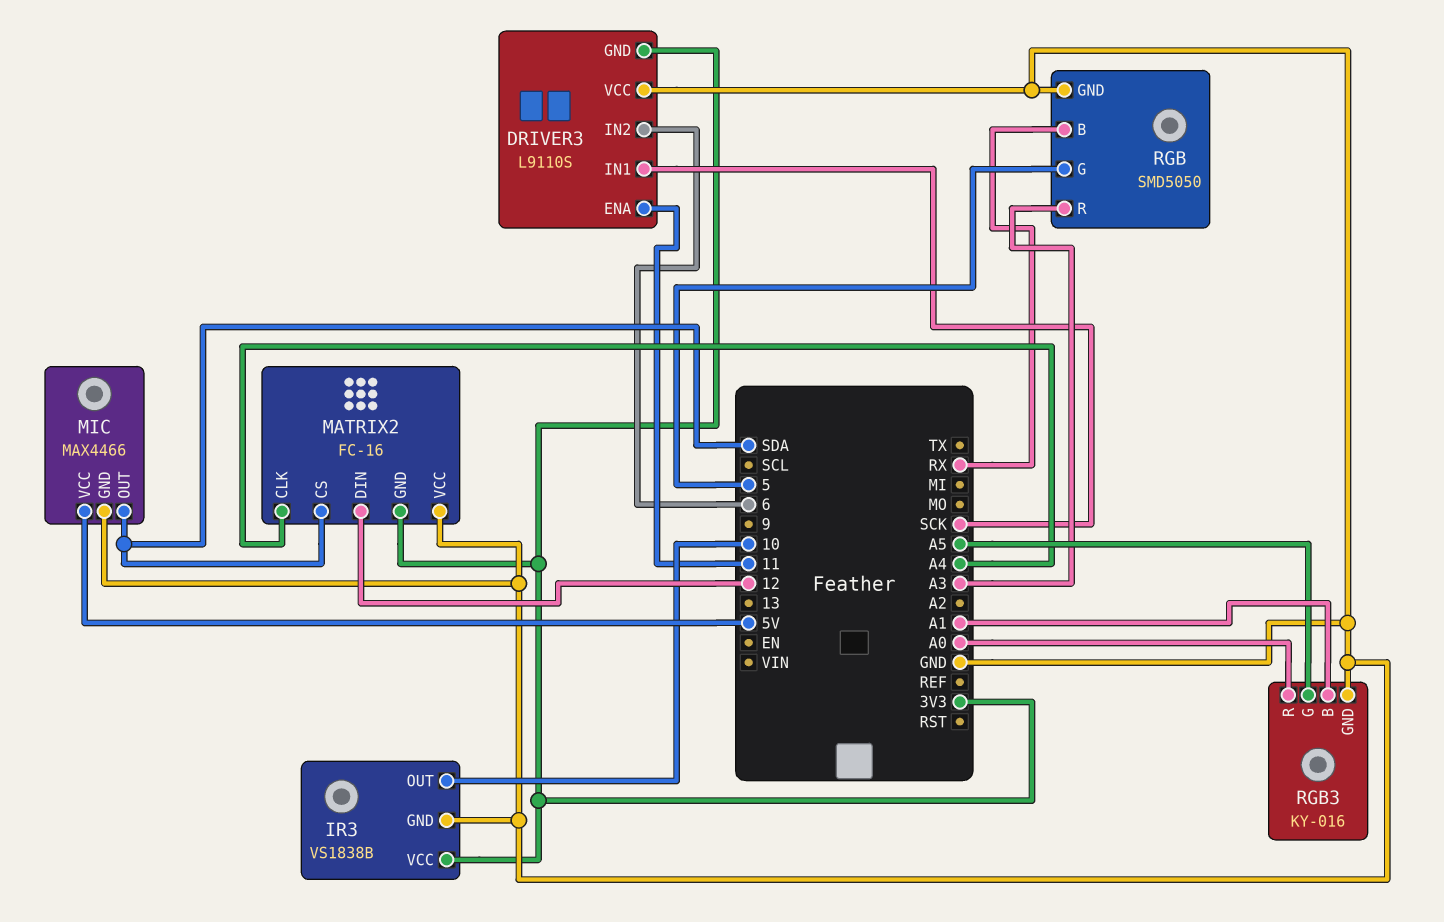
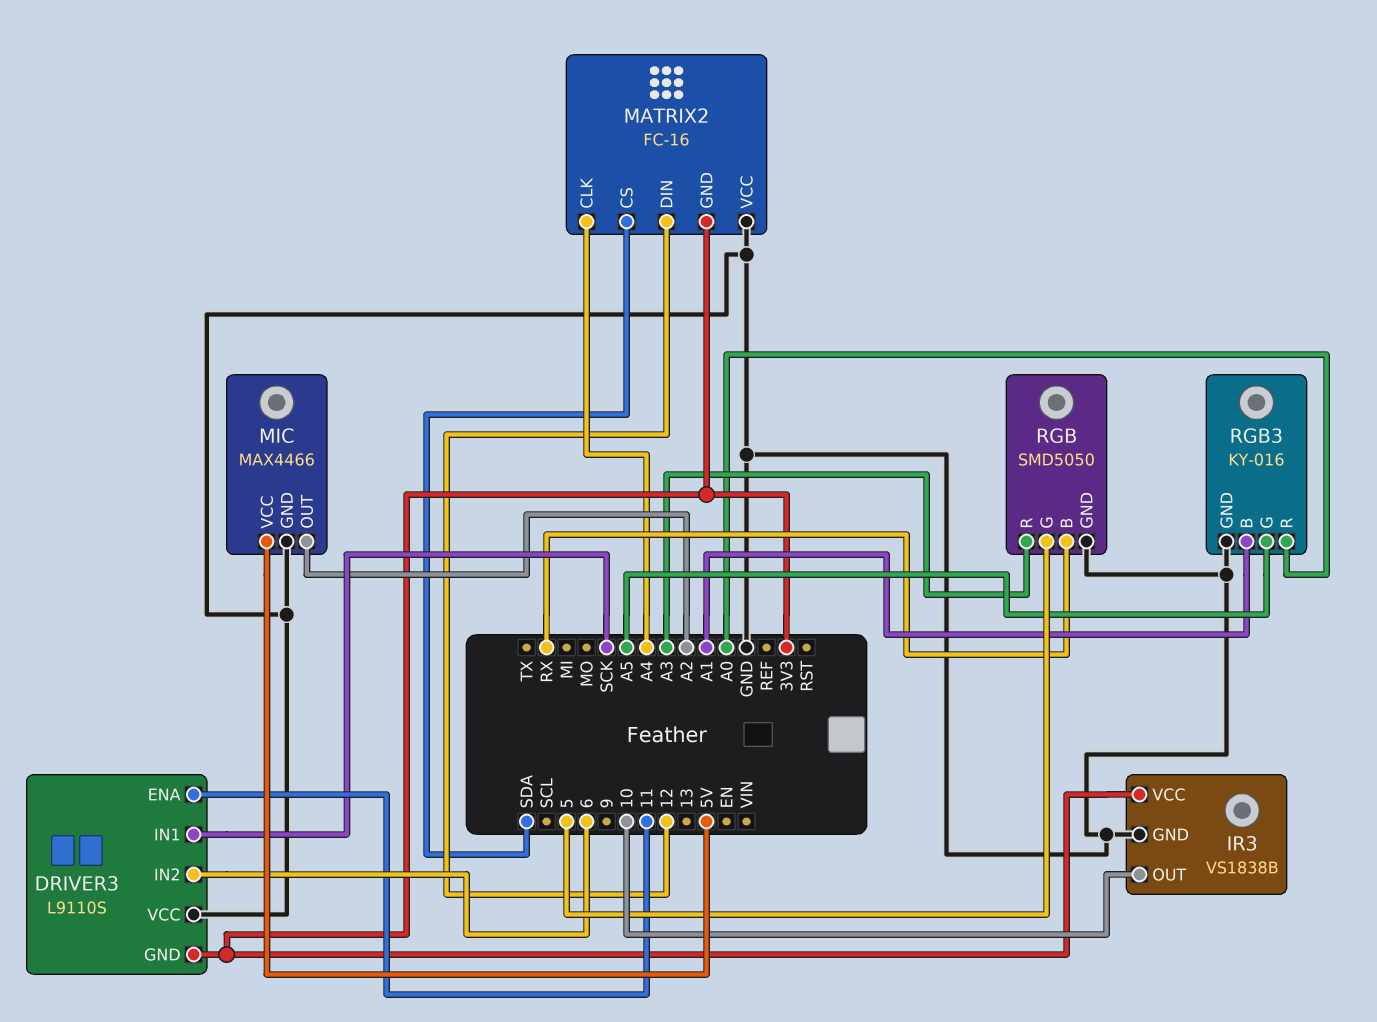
MIC pin OUT: SDA -> A2

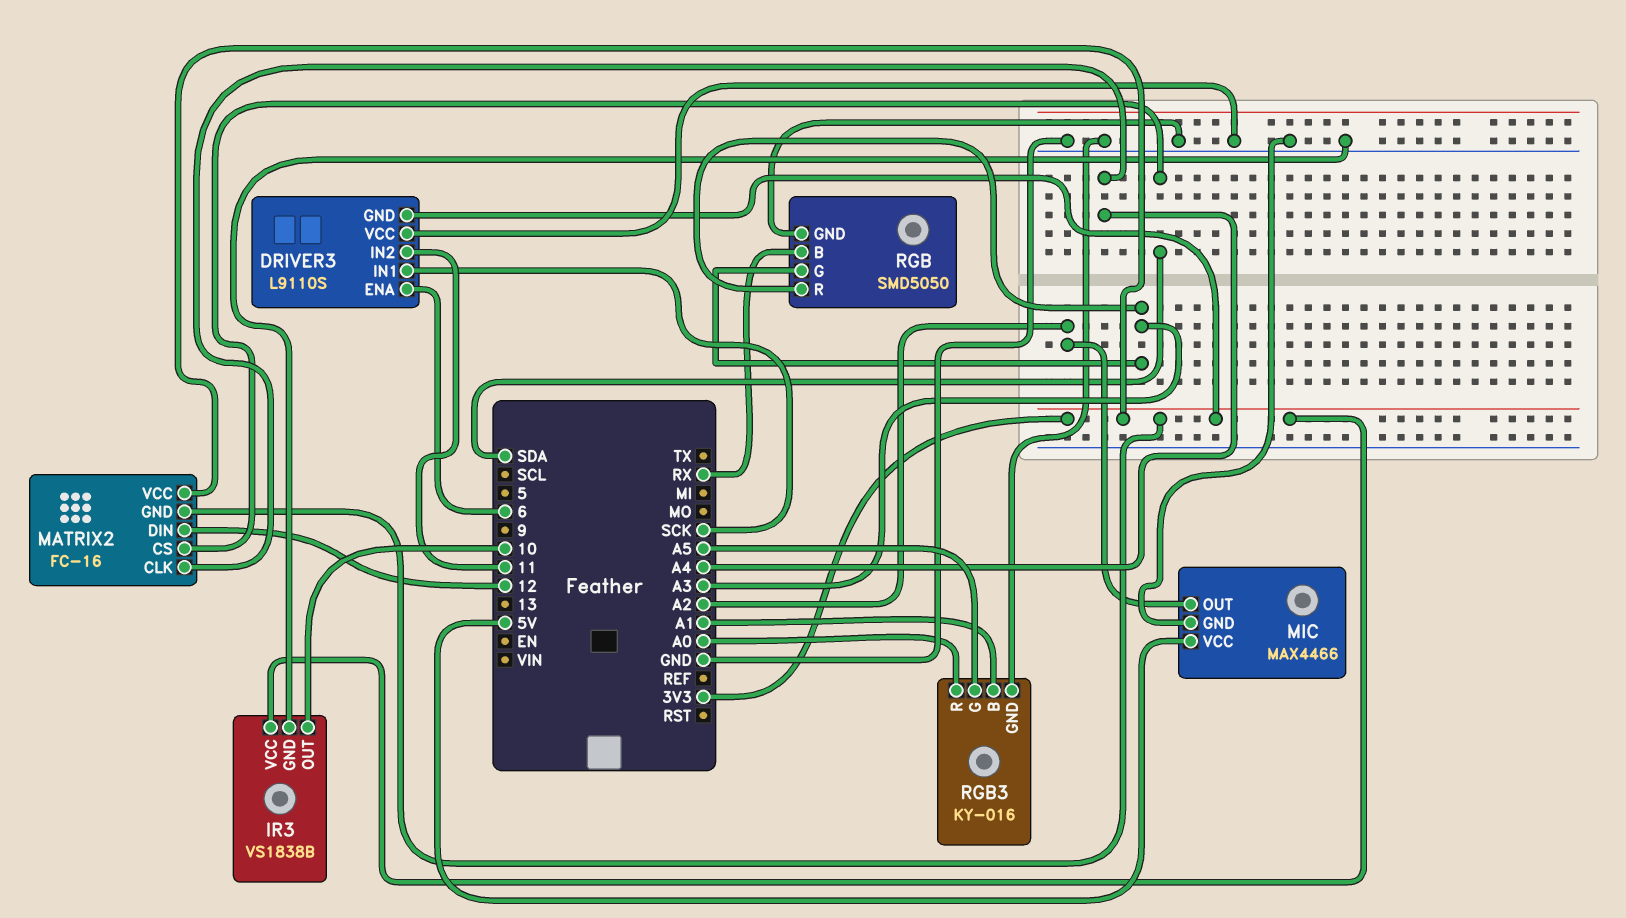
DRIVER3 pin ENA: 11 -> 6
DRIVER3 pin IN2: 6 -> 11
MATRIX2 pin VCC: GND -> 3V3
RGB pin G: 5 -> A3

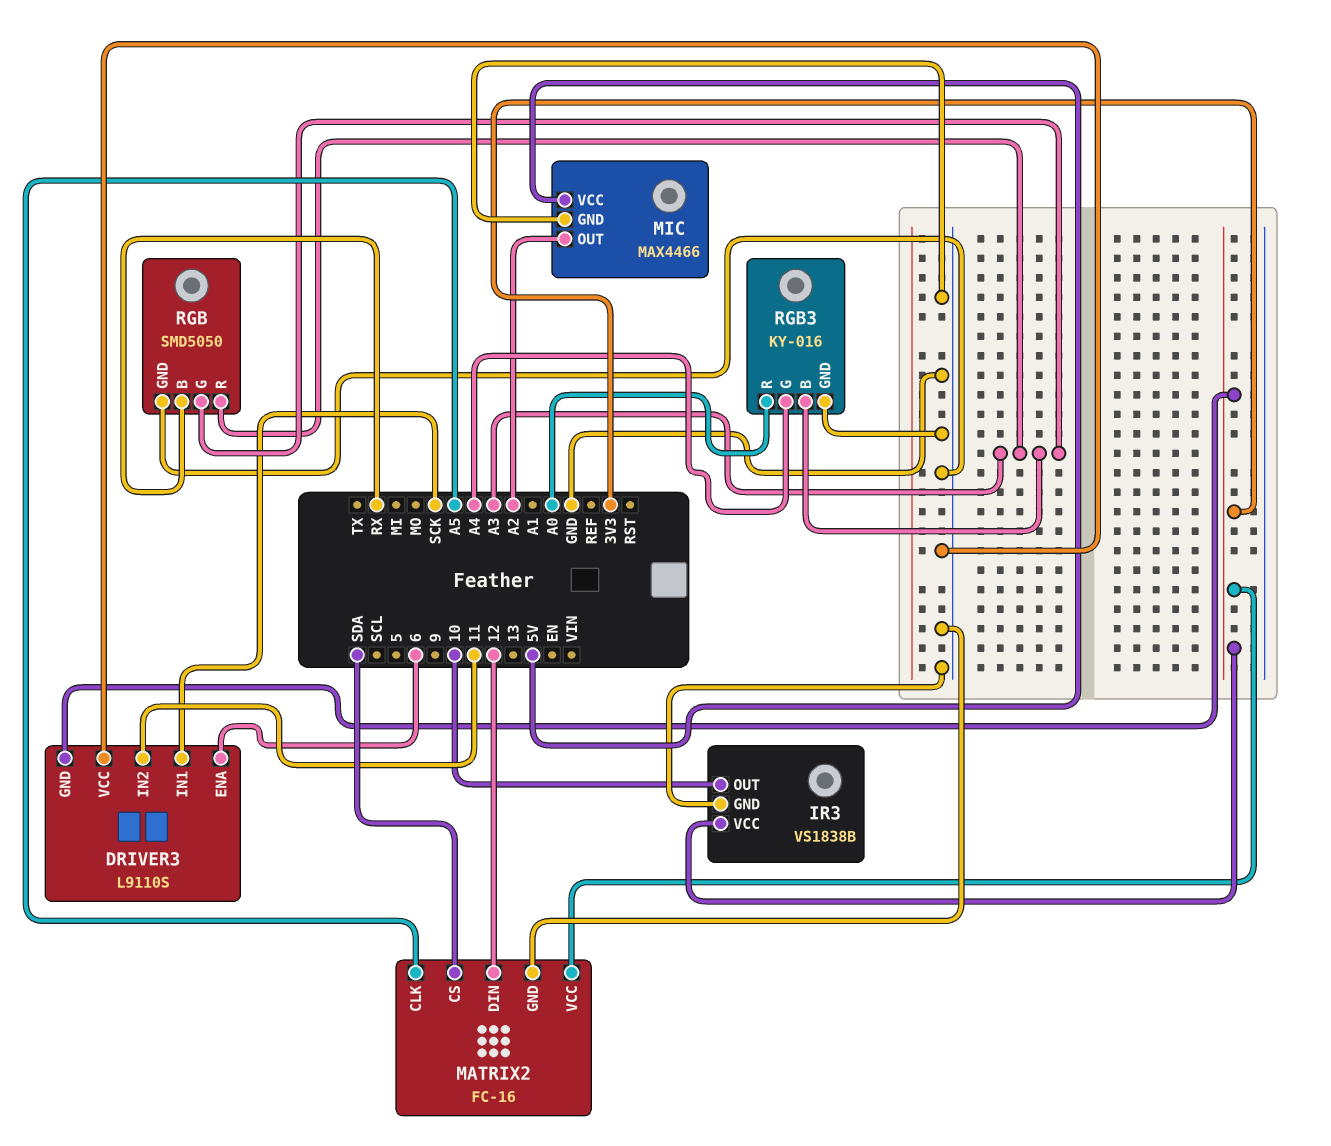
MATRIX2 pin CLK: A4 -> A5
MATRIX2 pin GND: 3V3 -> GND
RGB3 pin B: A1 -> A3
RGB3 pin G: A5 -> A4

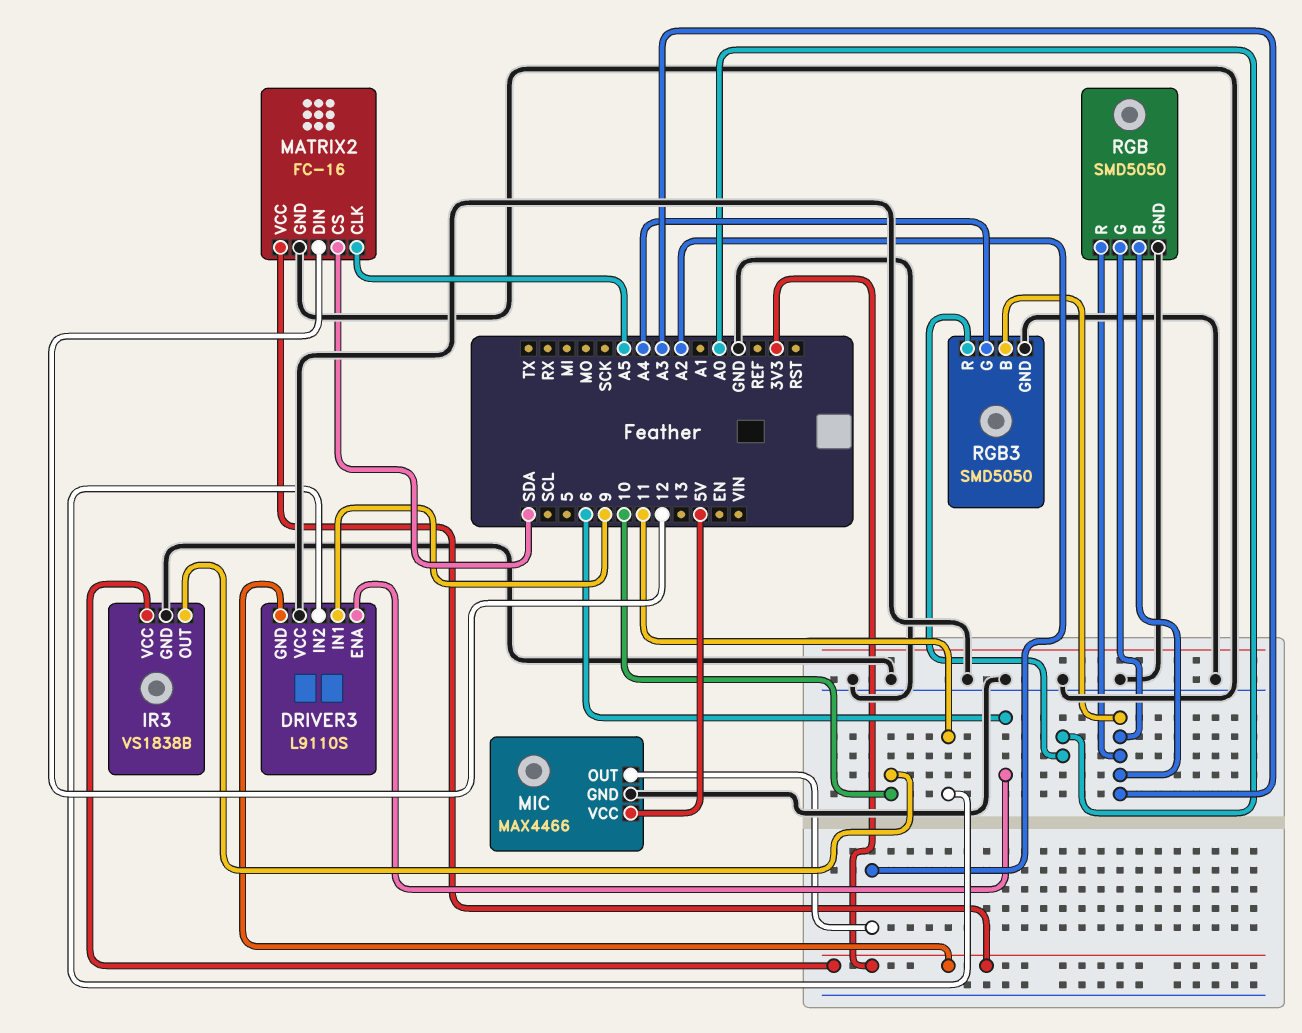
DRIVER3 pin IN1: SCK -> 9
RGB pin B: RX -> A3
RGB3: KY-016 -> SMD5050

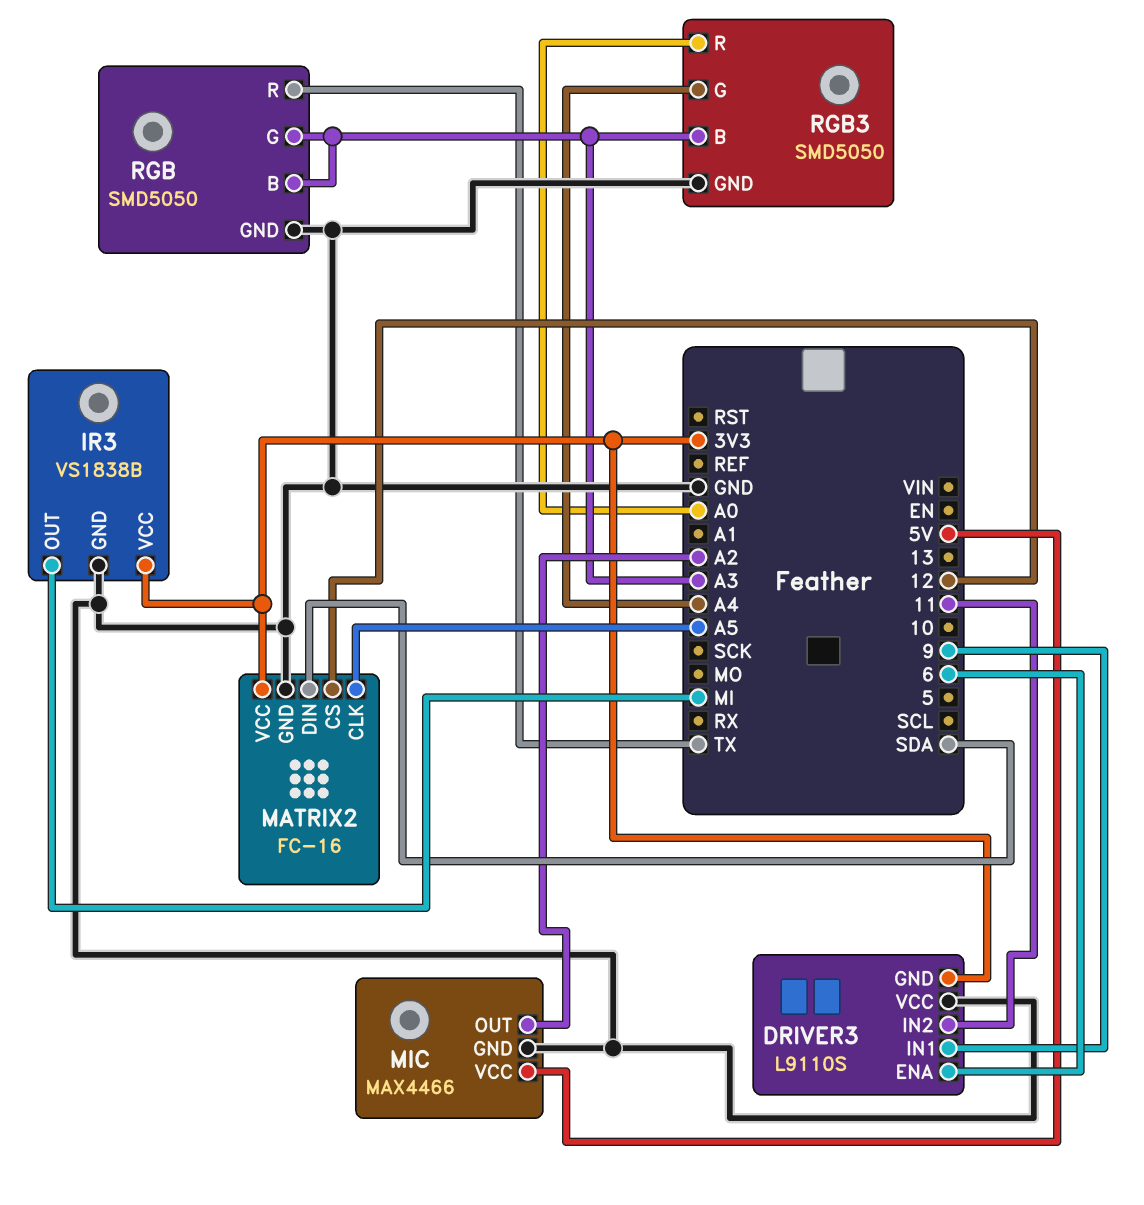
IR3 pin OUT: 10 -> MI
MATRIX2 pin CS: SDA -> 12
MATRIX2 pin DIN: 12 -> SDA
RGB pin R: A3 -> TX

